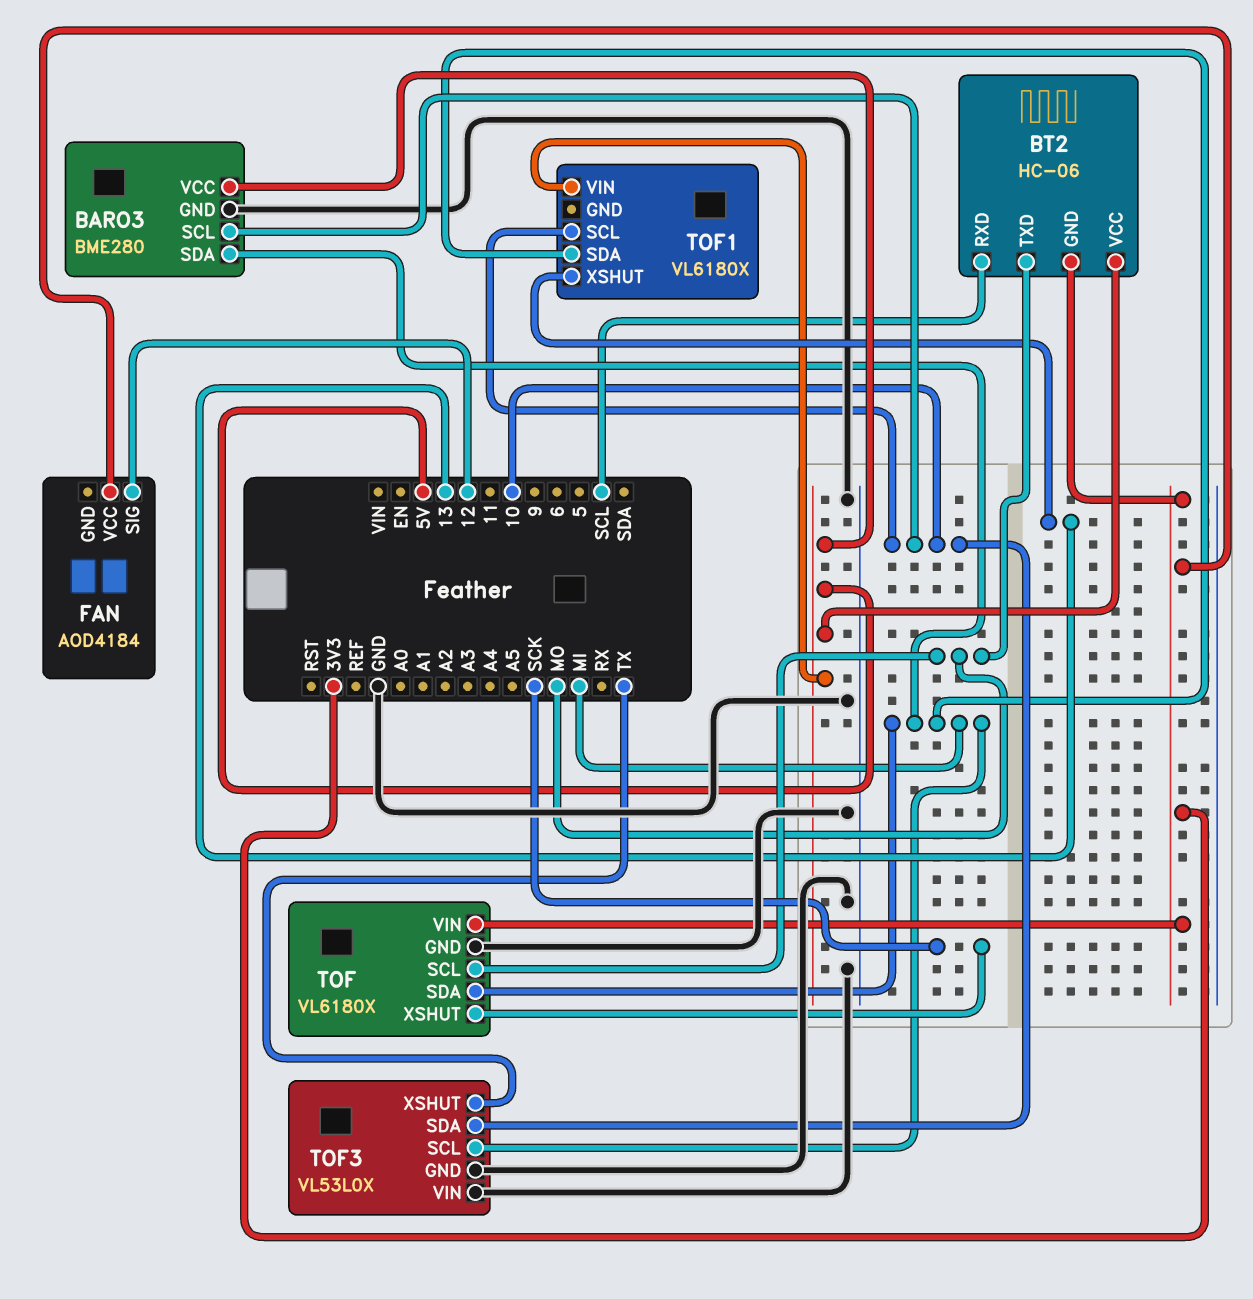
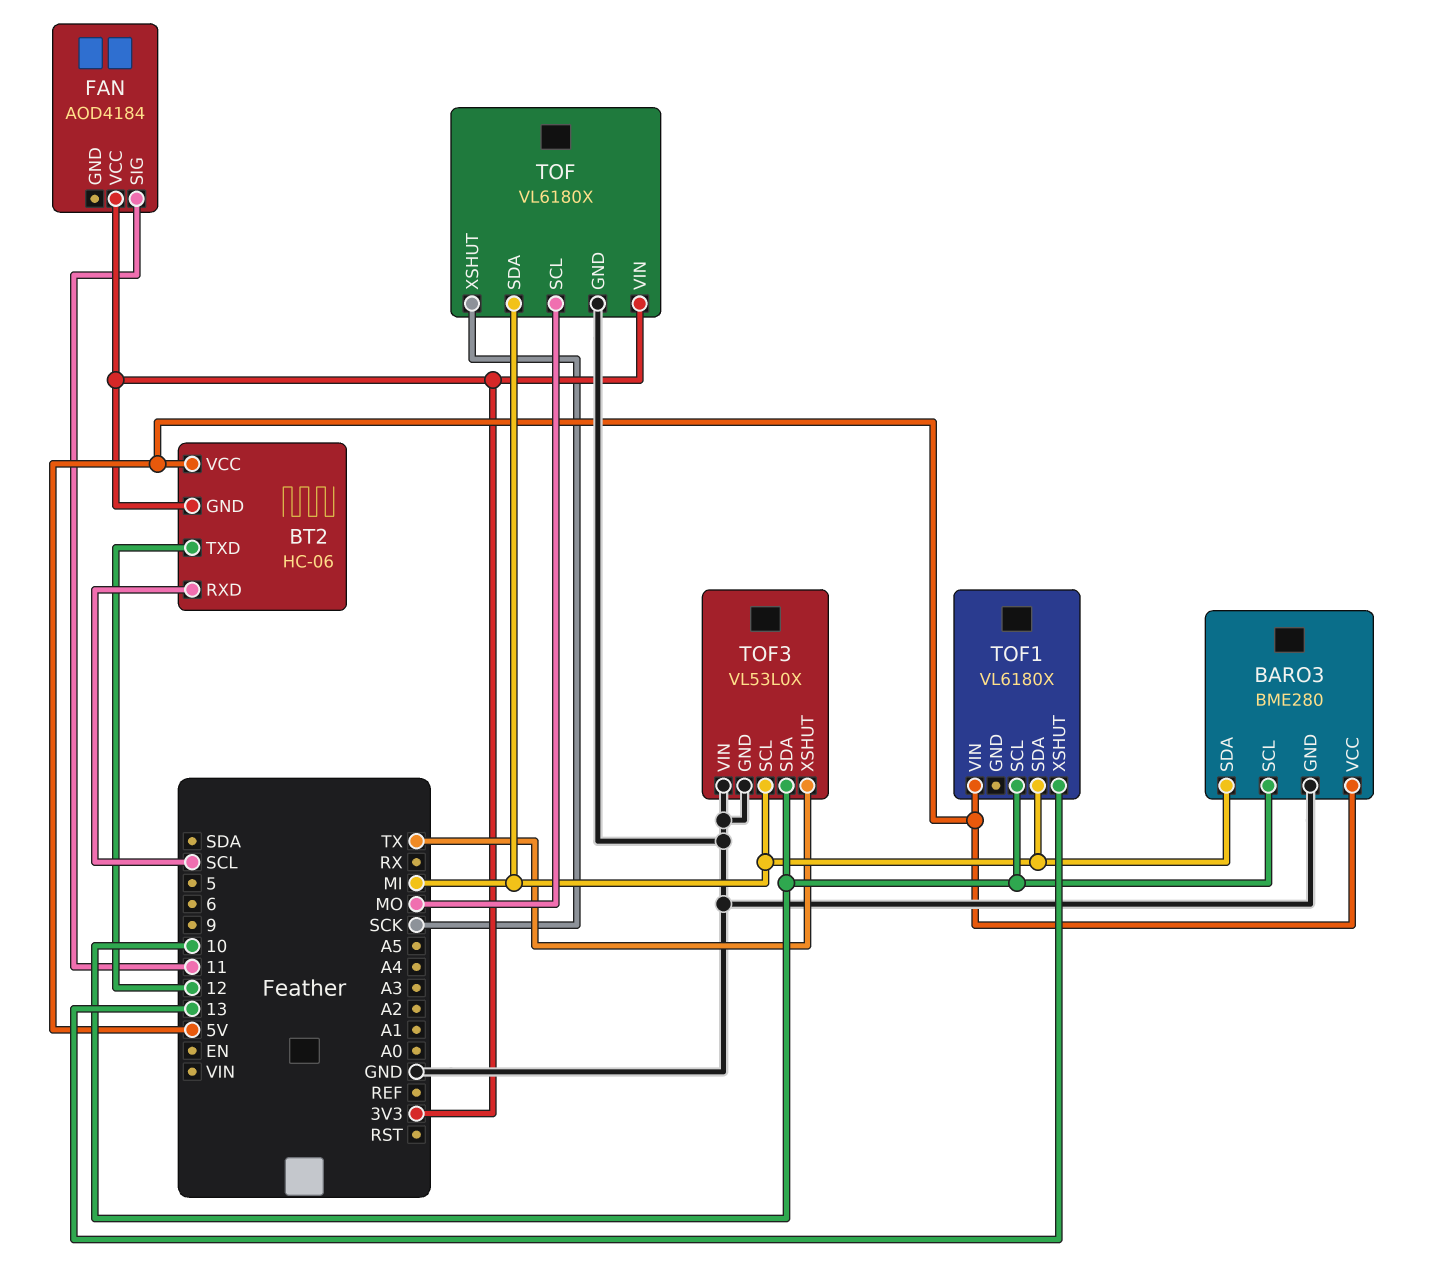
BT2 pin TXD: MO -> 12
FAN pin SIG: 12 -> 11

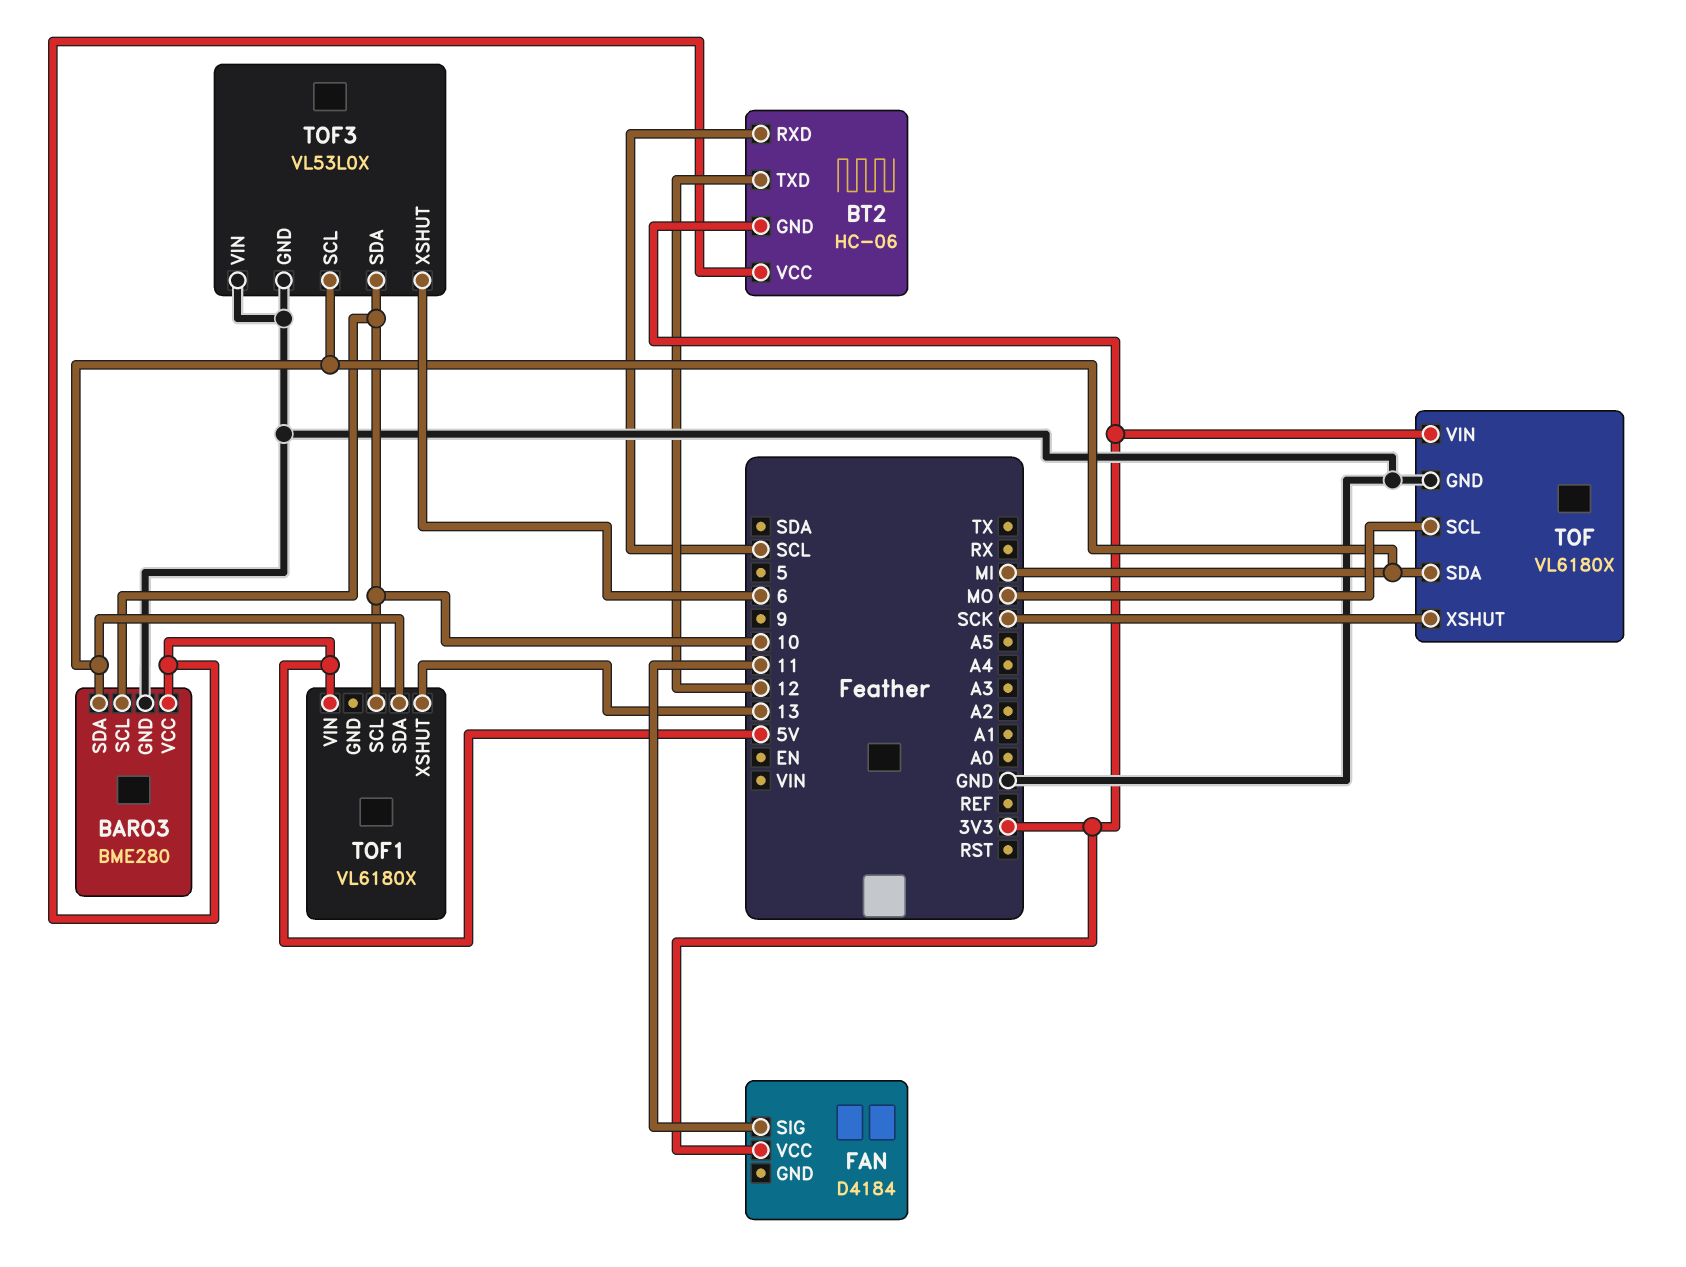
FAN: AOD4184 -> D4184
TOF3 pin XSHUT: TX -> 6

